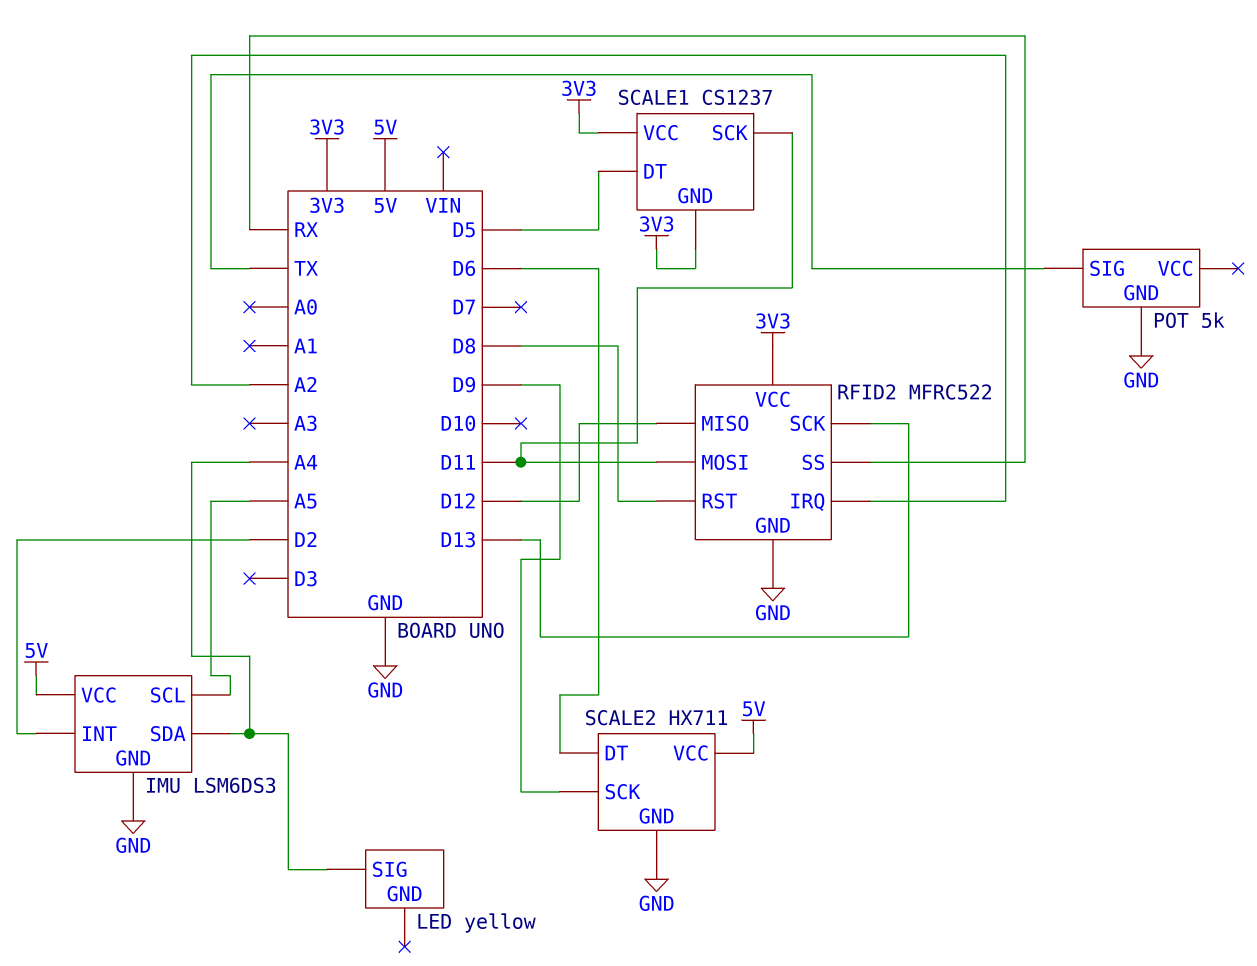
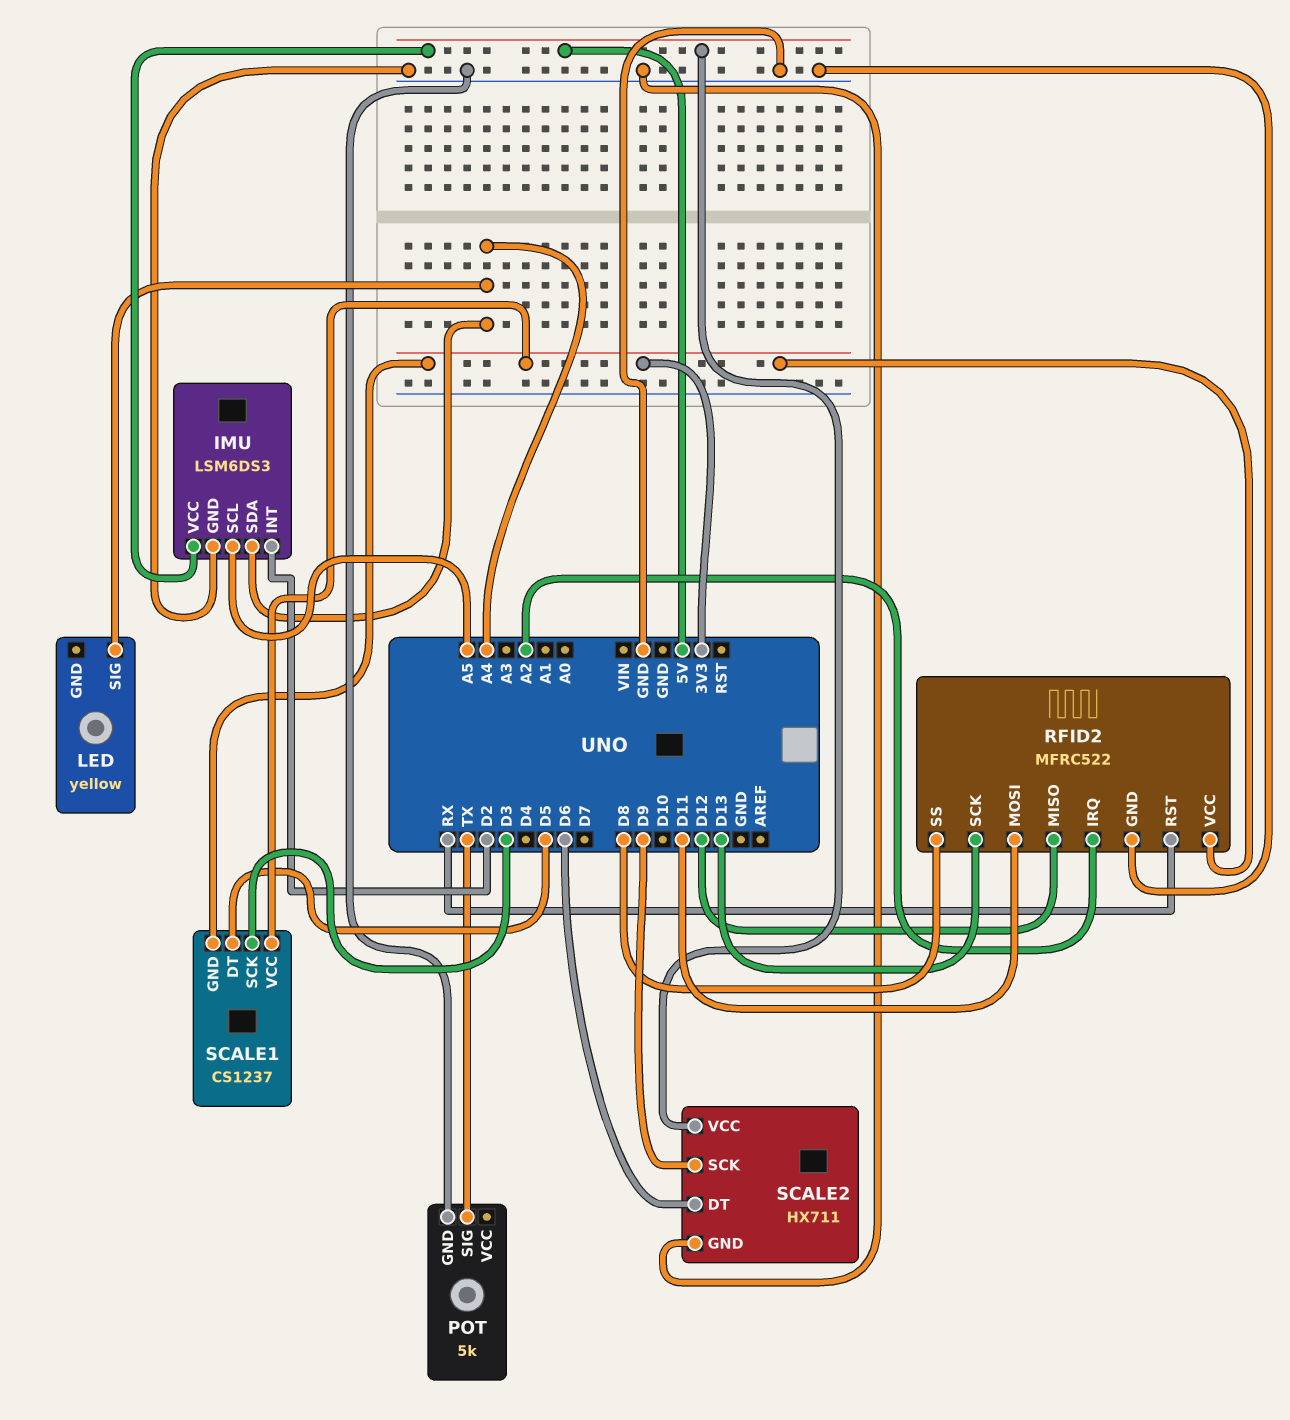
RFID2 pin RST: D8 -> RX
RFID2 pin SS: RX -> D8
SCALE1 pin SCK: D11 -> D3

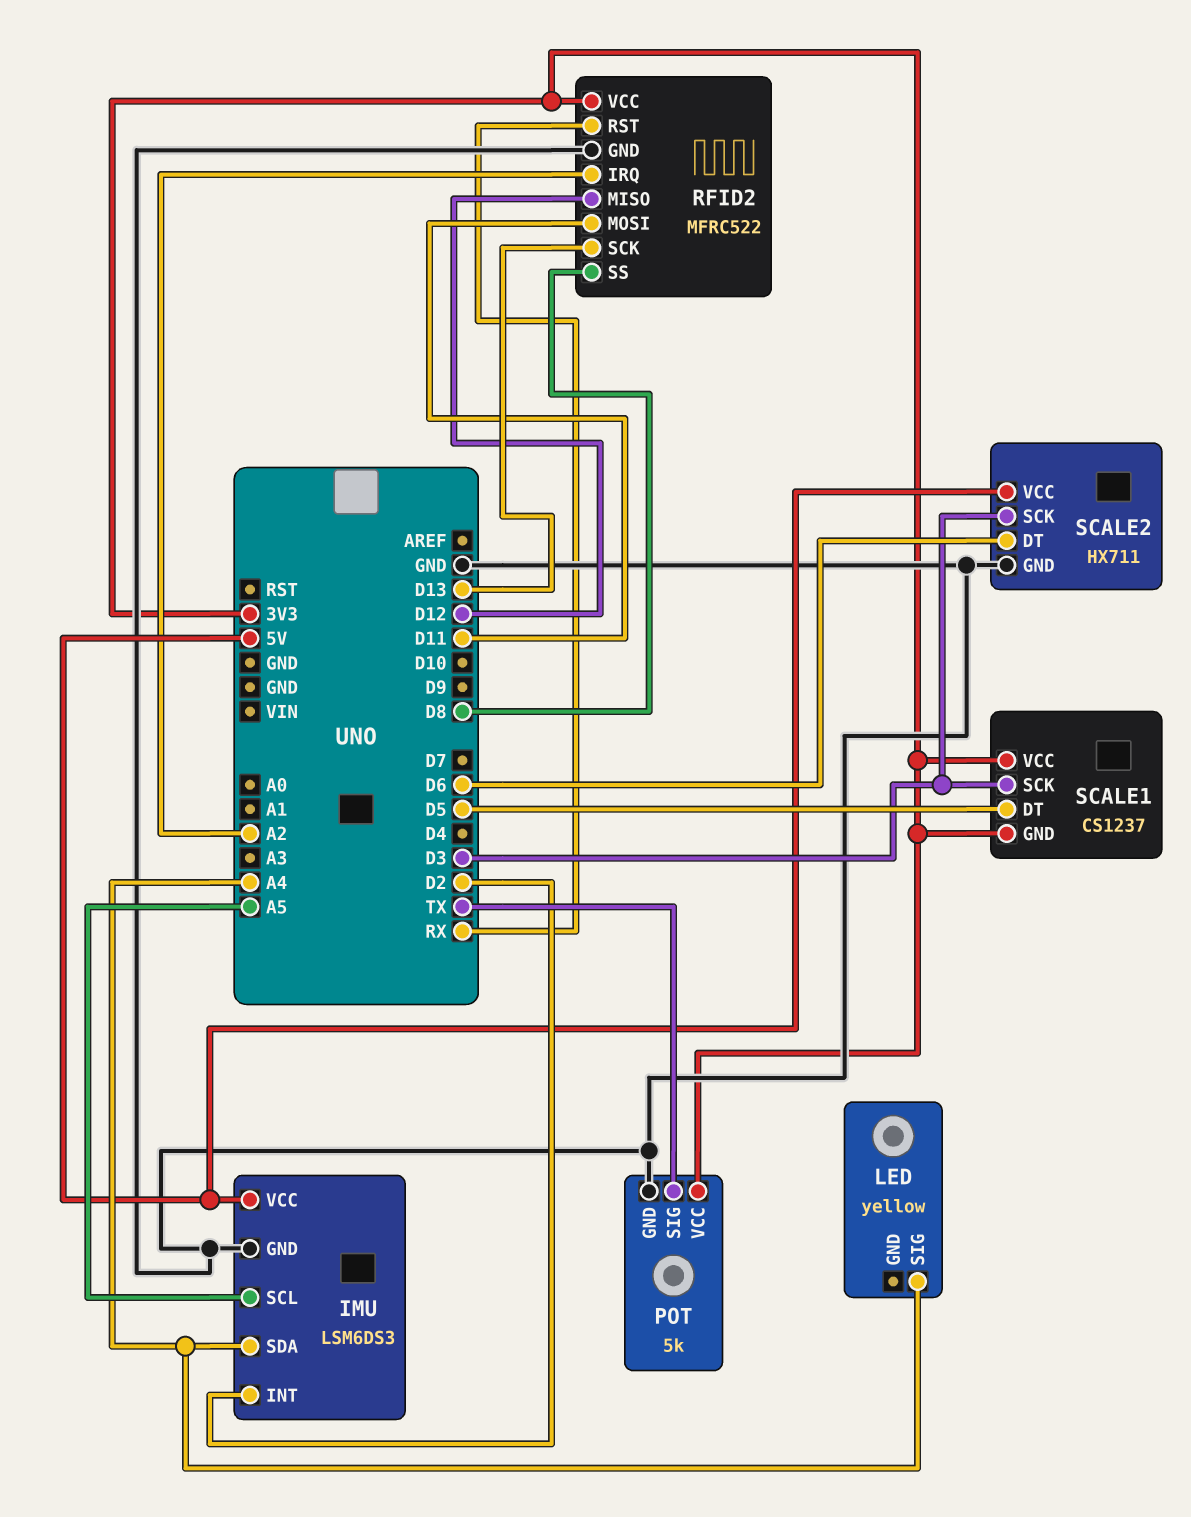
POT pin VCC: none -> 3V3
SCALE2 pin SCK: D9 -> D3

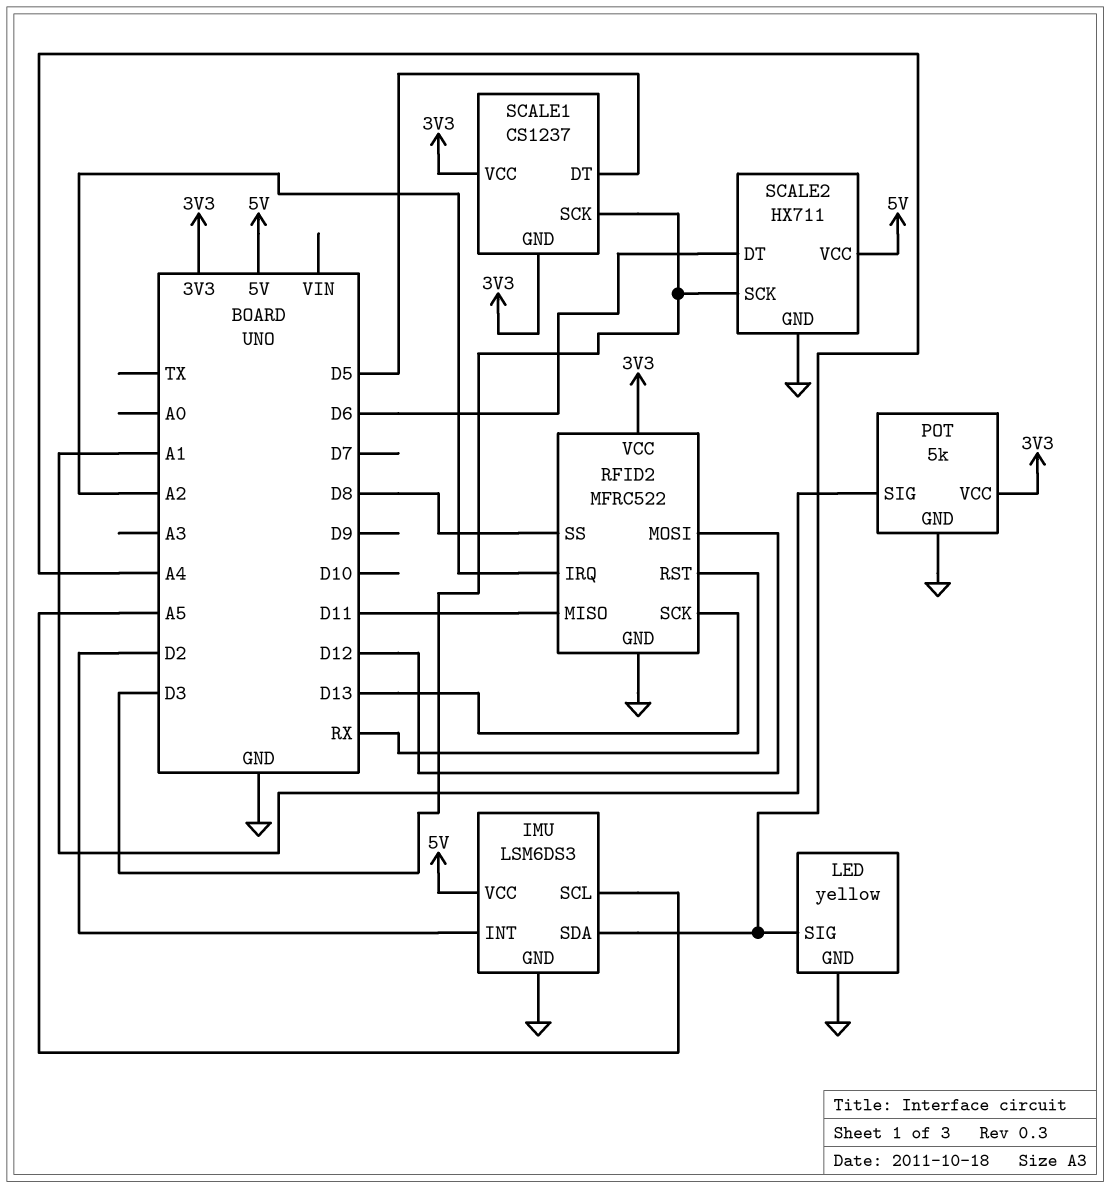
LED pin GND: none -> GND
POT pin SIG: TX -> A1
RFID2 pin MISO: D12 -> D11
RFID2 pin MOSI: D11 -> D12

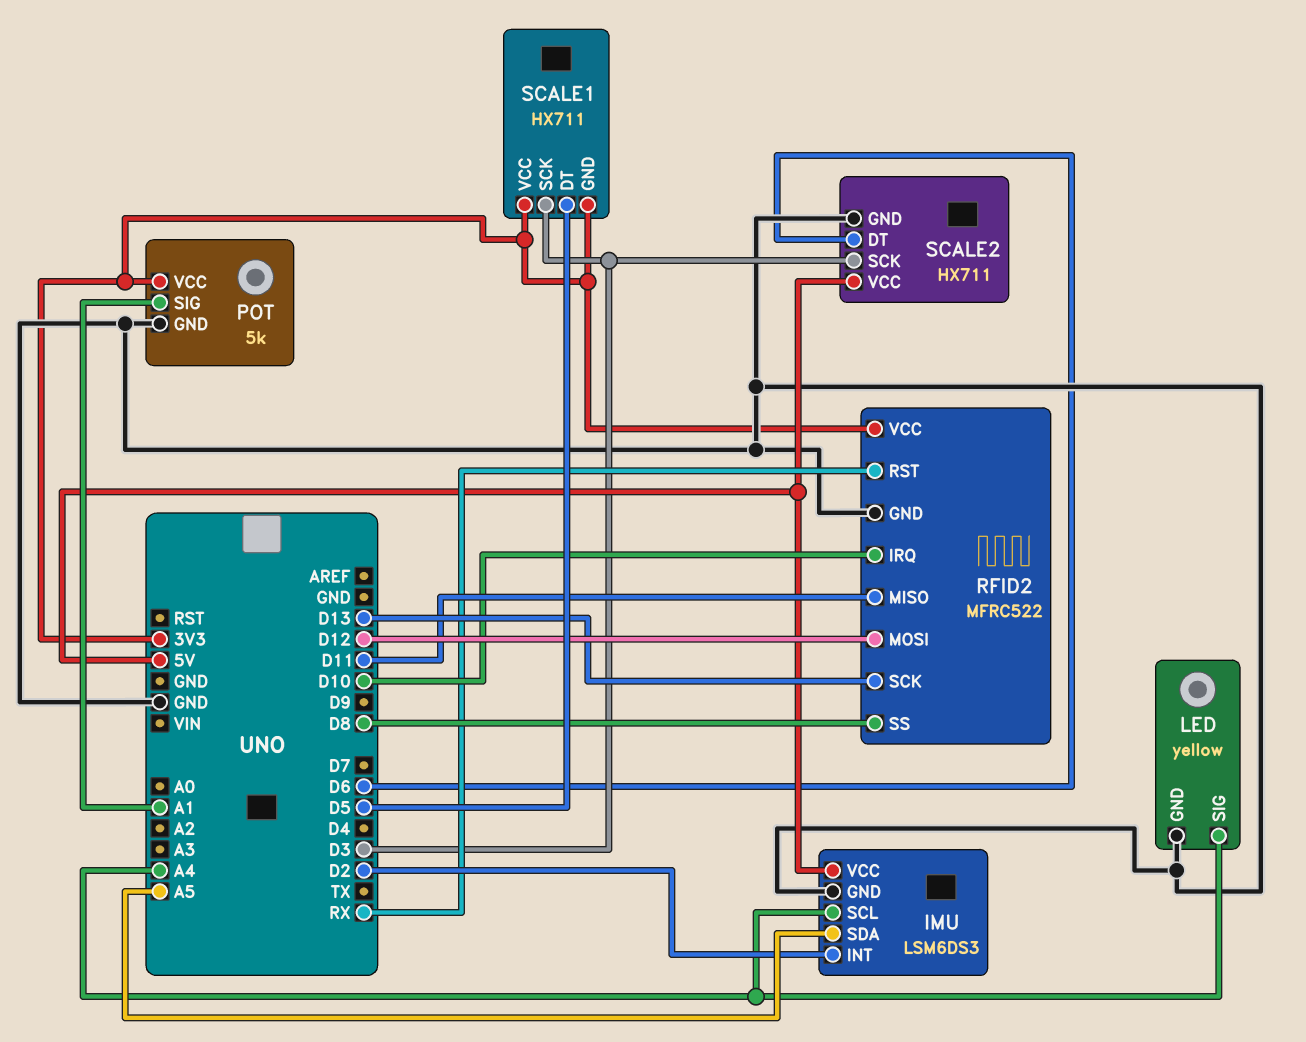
IMU pin SCL: A5 -> A4
IMU pin SDA: A4 -> A5
RFID2 pin IRQ: A2 -> D10
SCALE1: CS1237 -> HX711

